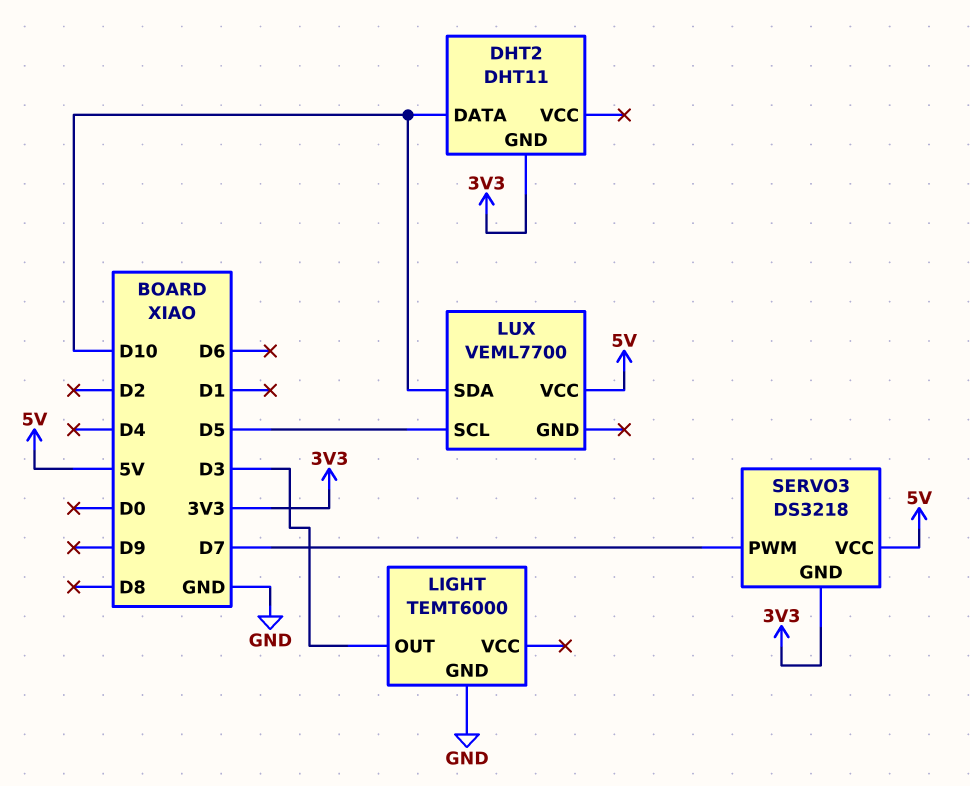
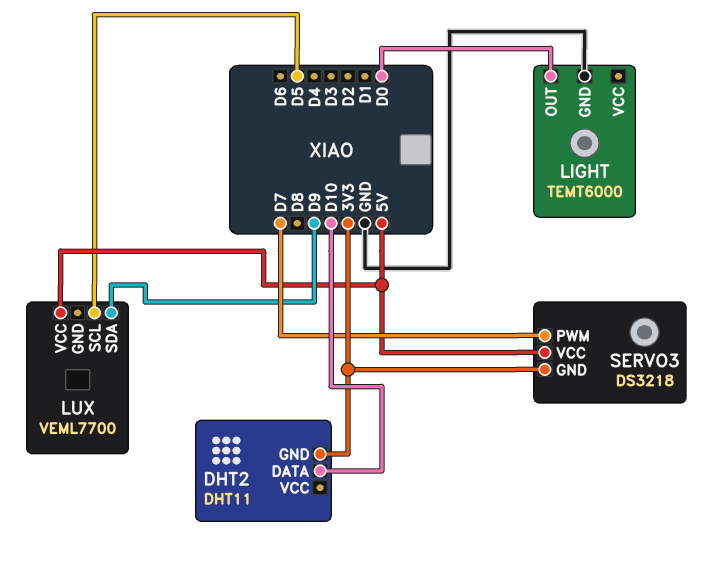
LIGHT pin OUT: D3 -> D0
LUX pin SDA: D10 -> D9

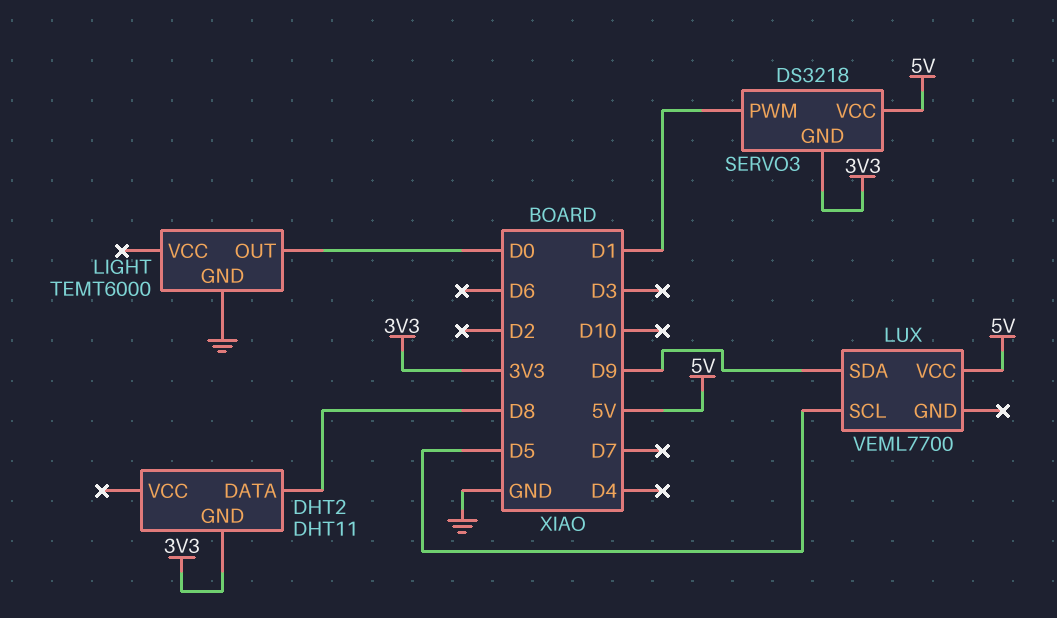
DHT2 pin DATA: D10 -> D8
SERVO3 pin PWM: D7 -> D1

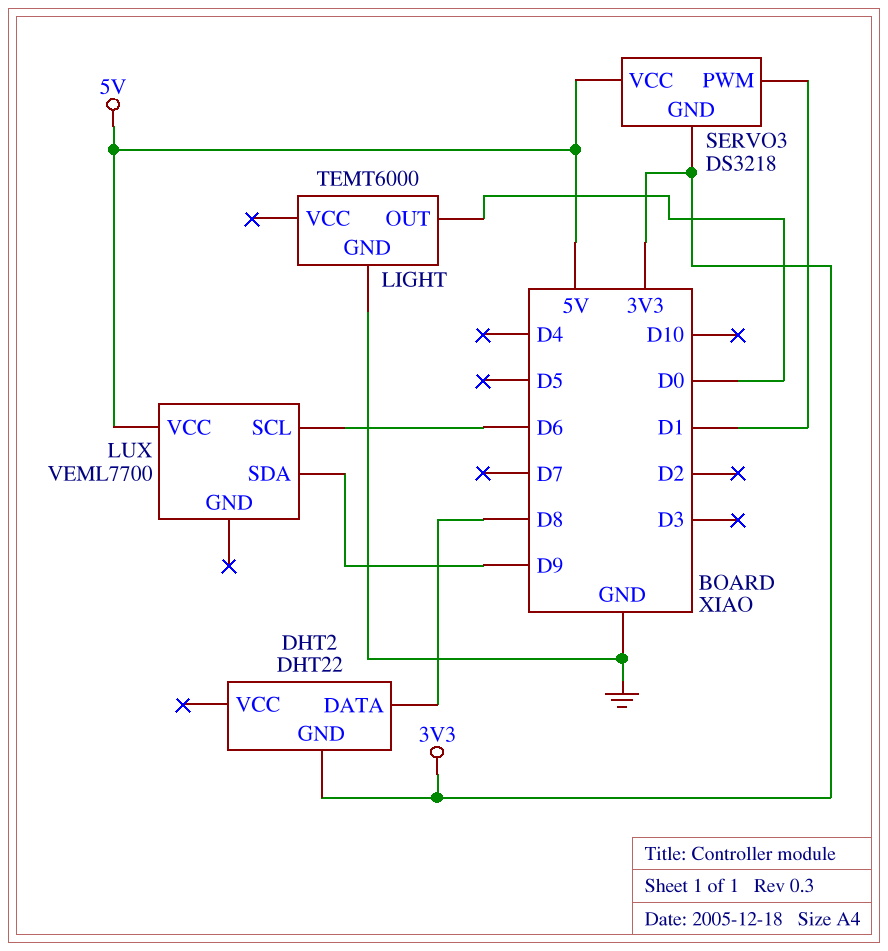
DHT2: DHT11 -> DHT22
LUX pin SCL: D5 -> D6

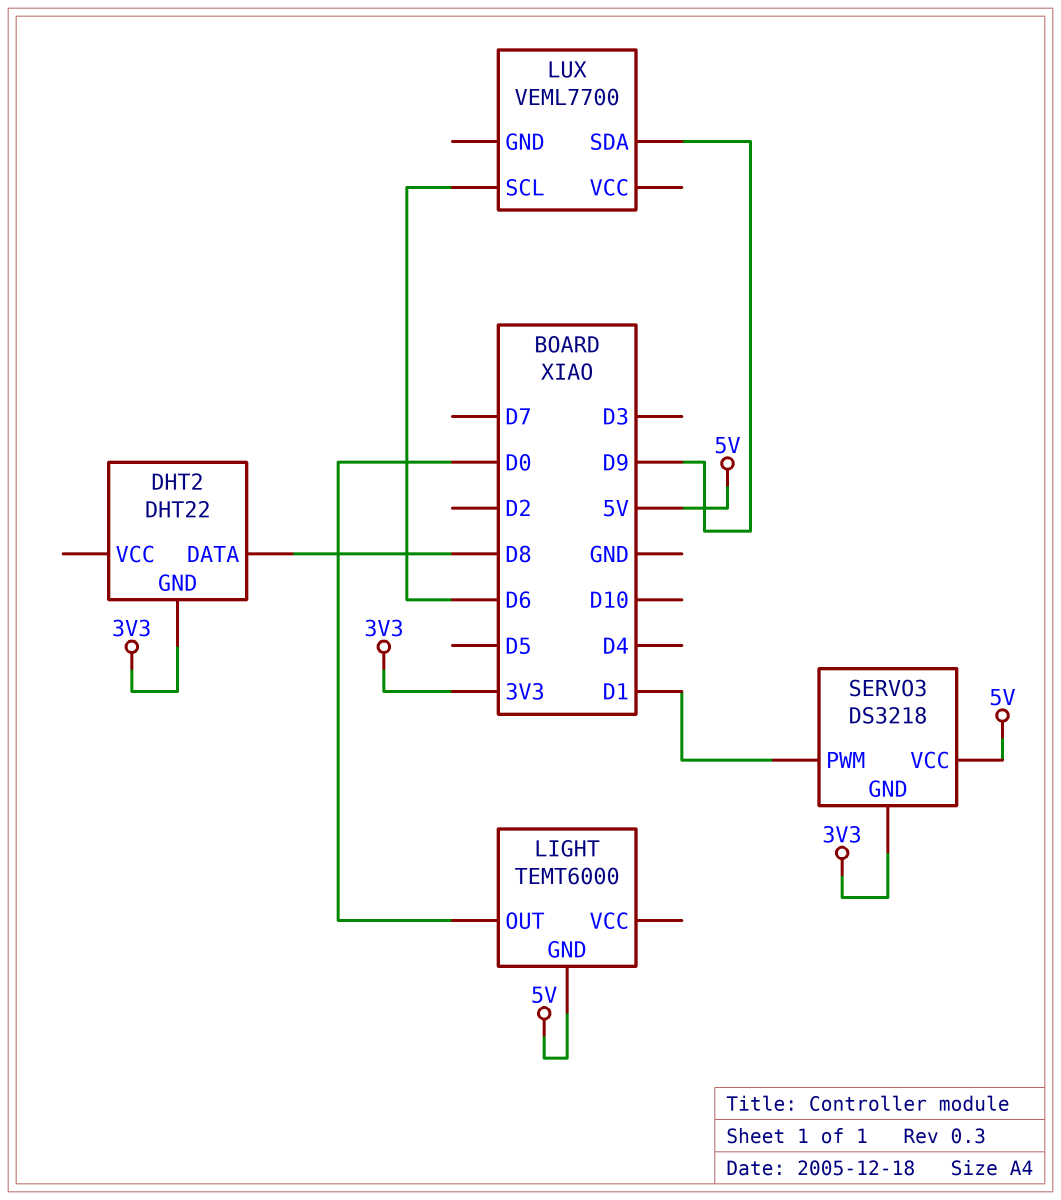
LIGHT pin GND: GND -> 5V
LUX pin VCC: 5V -> none

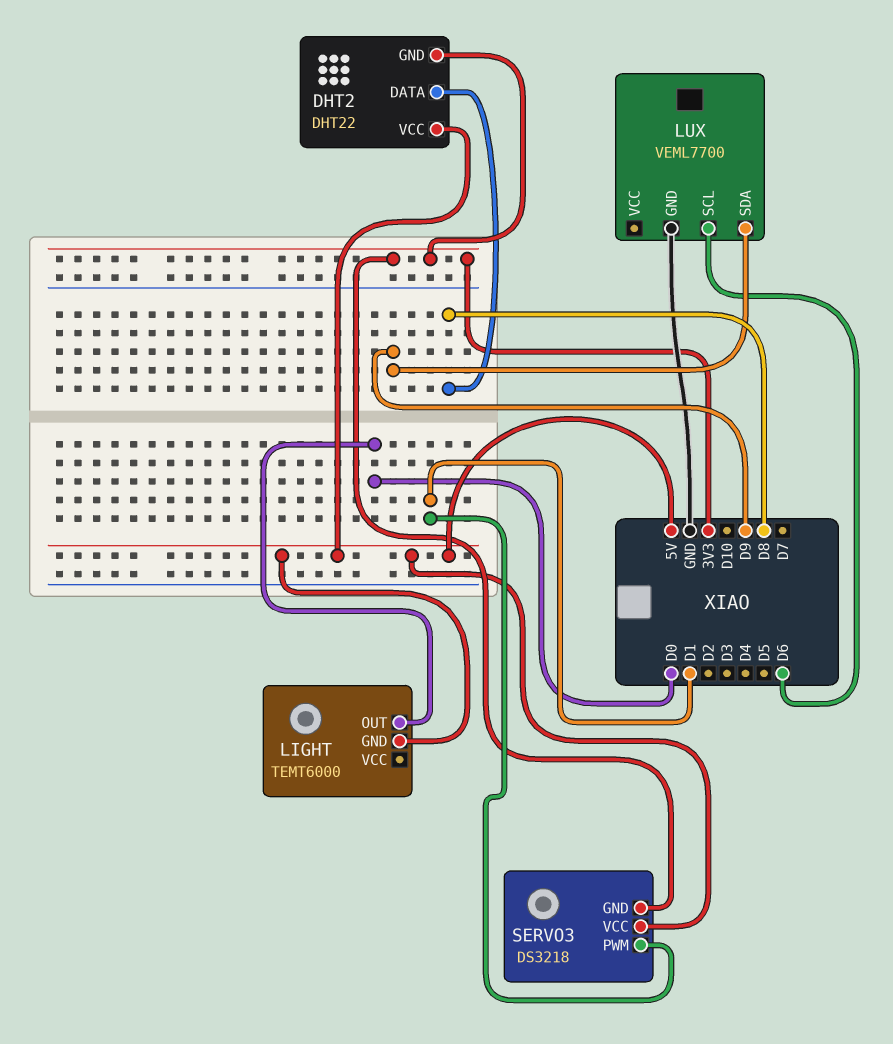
DHT2 pin VCC: none -> 5V
LUX pin GND: none -> GND

